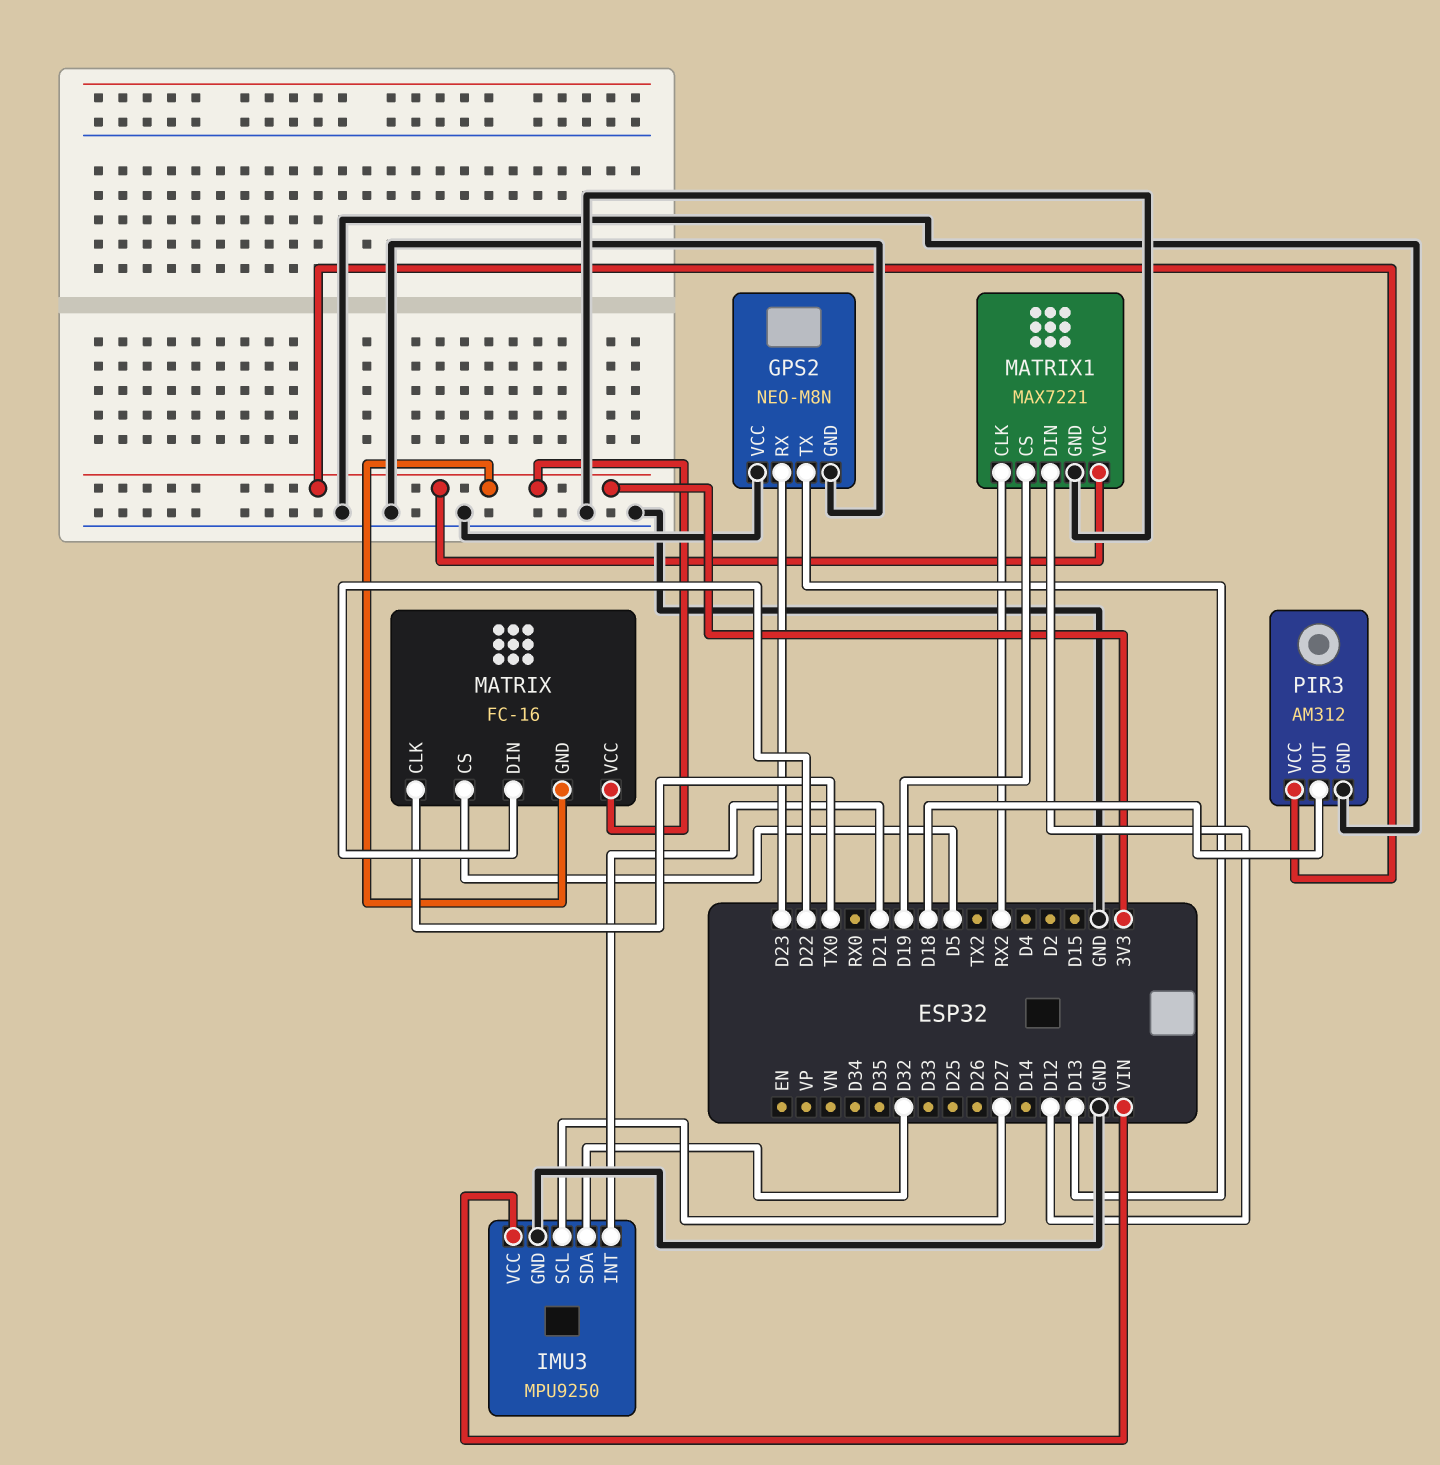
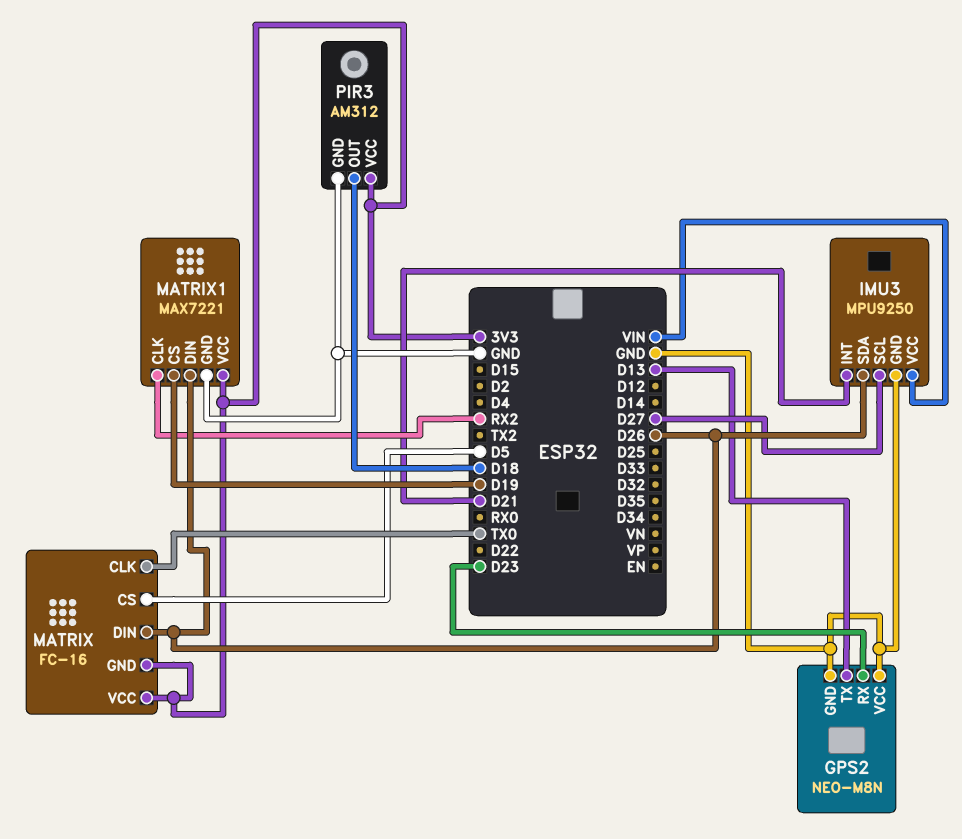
IMU3 pin SDA: D32 -> D26
MATRIX pin DIN: D22 -> D26
MATRIX1 pin DIN: D12 -> D26

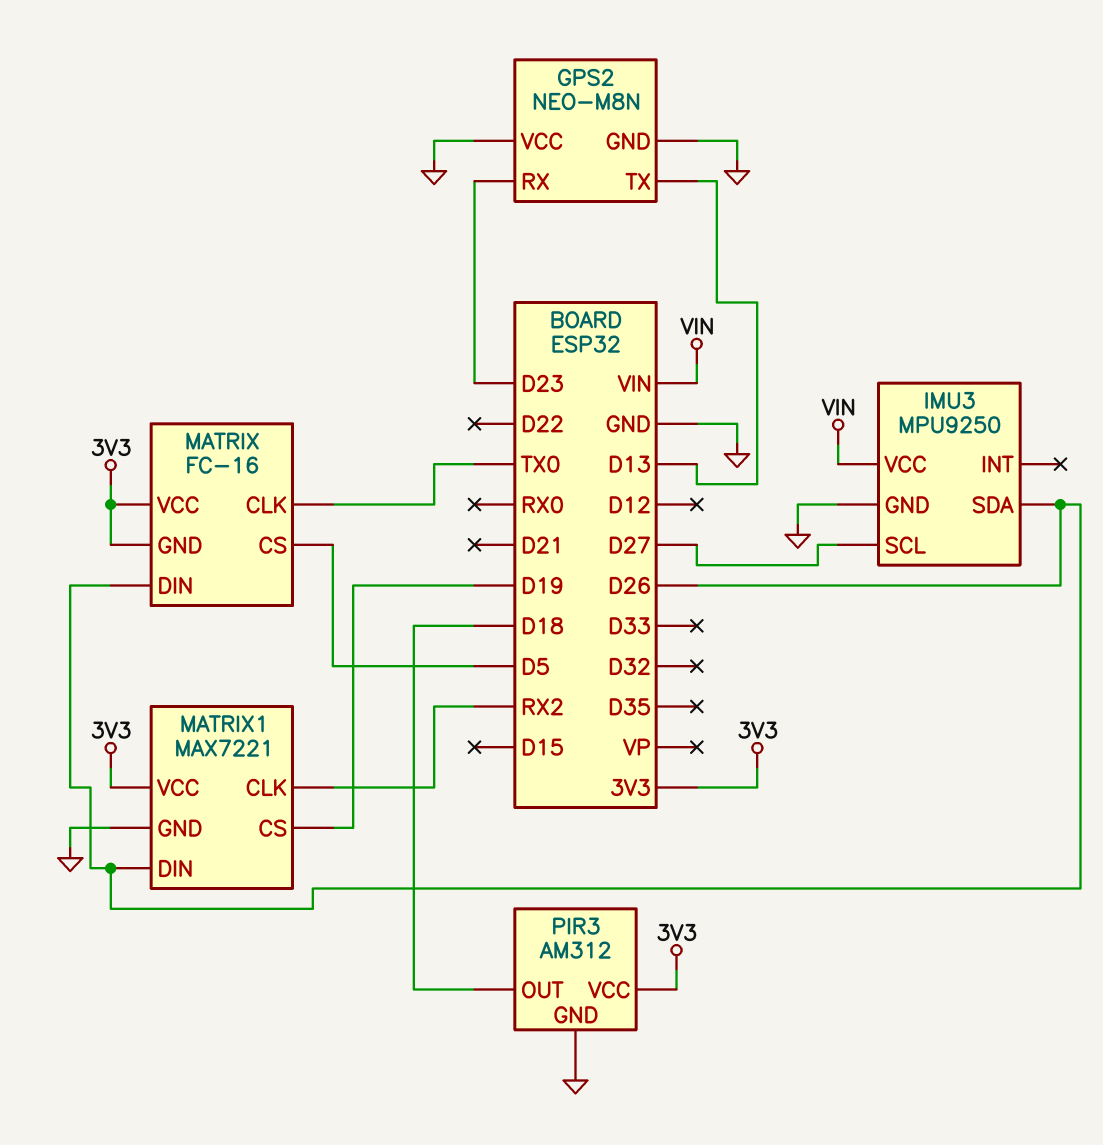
IMU3 pin INT: D21 -> none

